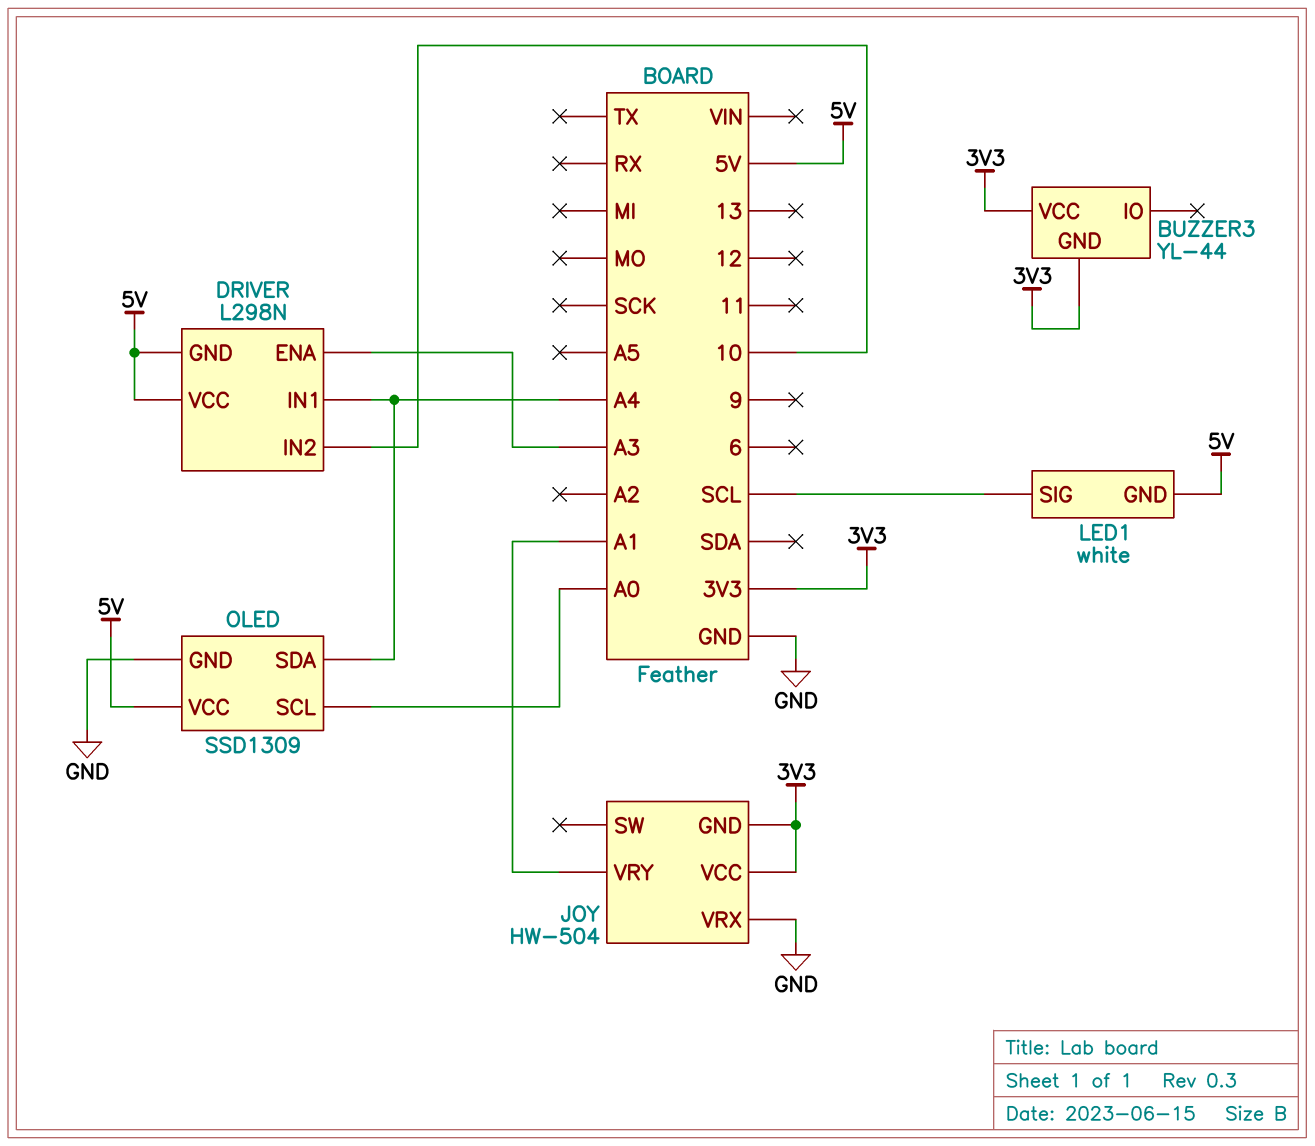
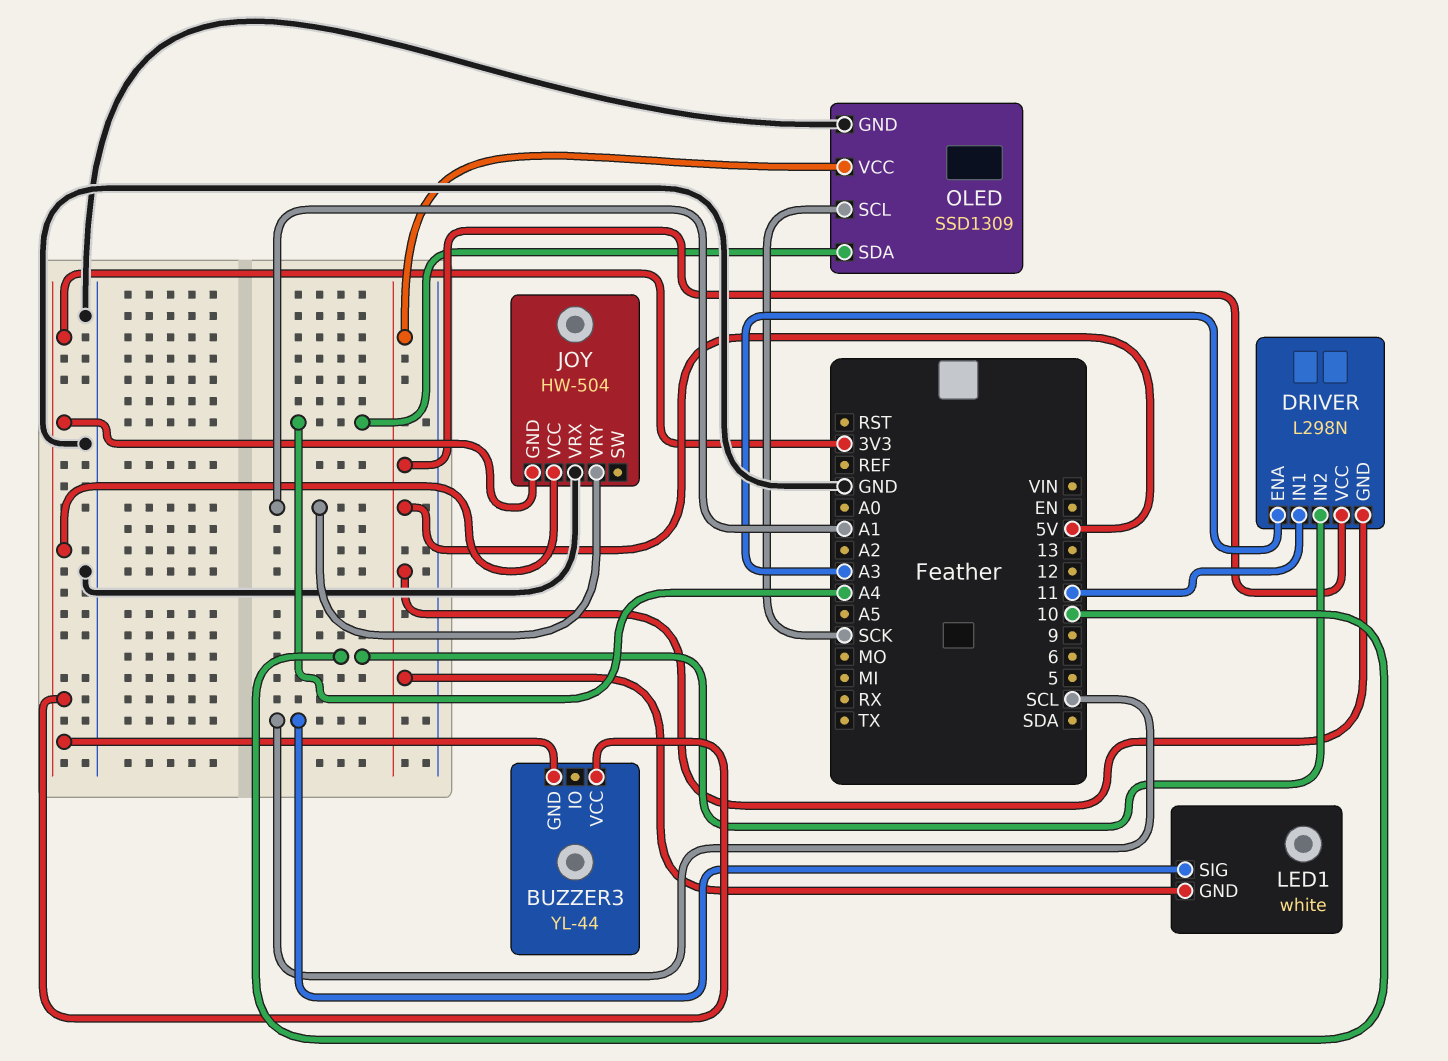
DRIVER pin IN1: A4 -> 11
OLED pin SCL: A0 -> SCK

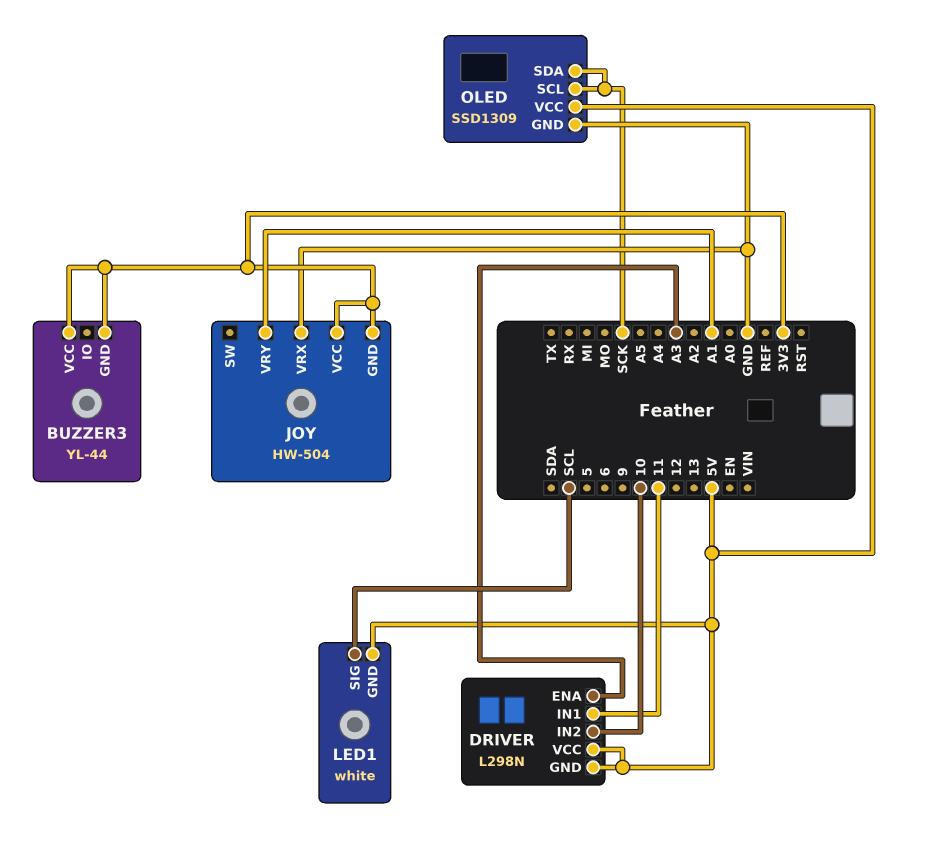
OLED pin SDA: A4 -> SCK

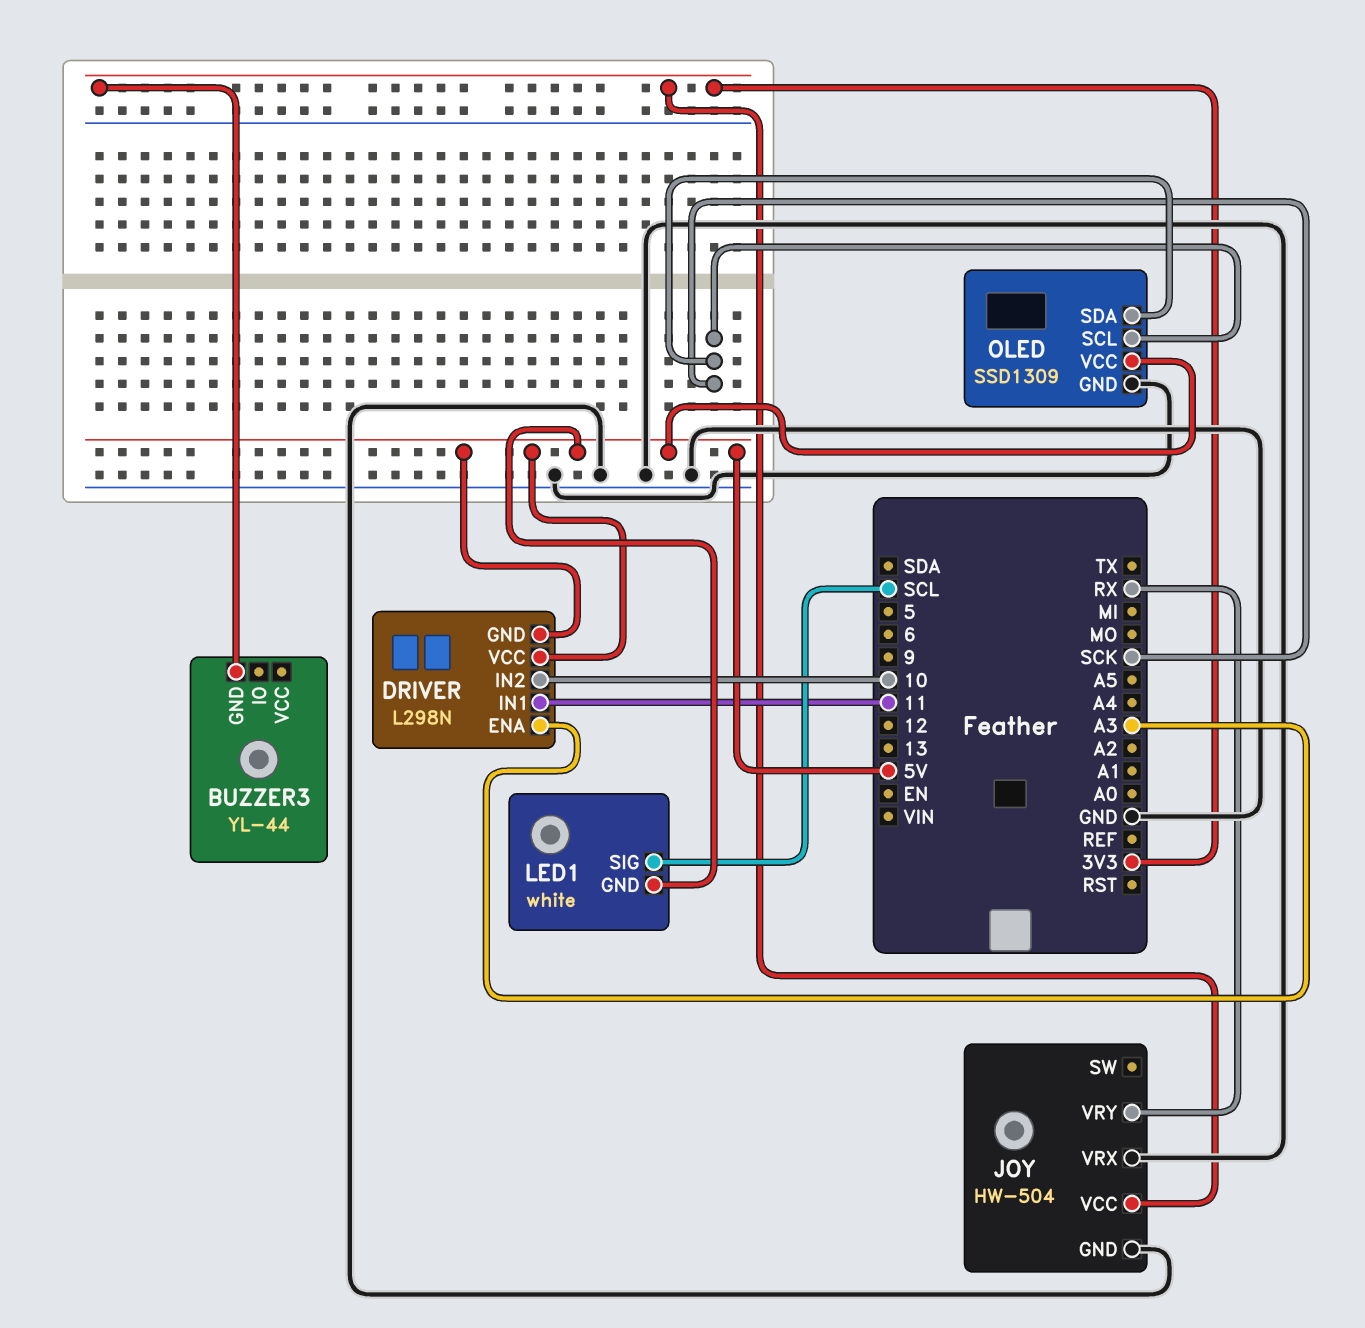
BUZZER3 pin VCC: 3V3 -> none
JOY pin GND: 3V3 -> GND
JOY pin VRY: A1 -> RX

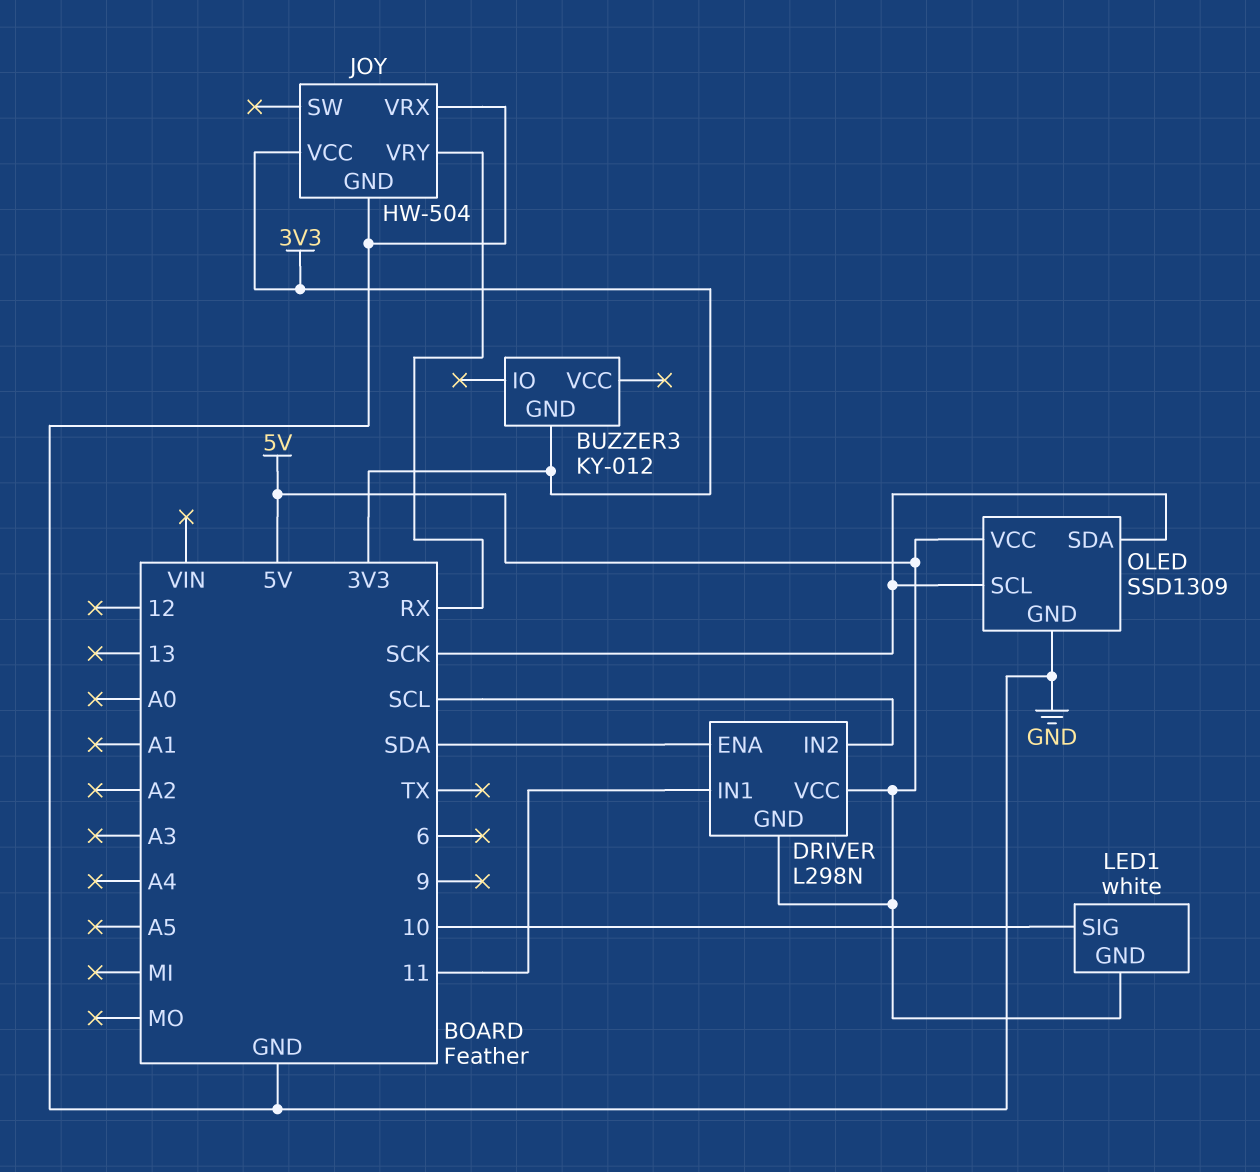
BUZZER3: YL-44 -> KY-012
DRIVER pin ENA: A3 -> SDA
DRIVER pin IN2: 10 -> SCL
LED1 pin SIG: SCL -> 10

